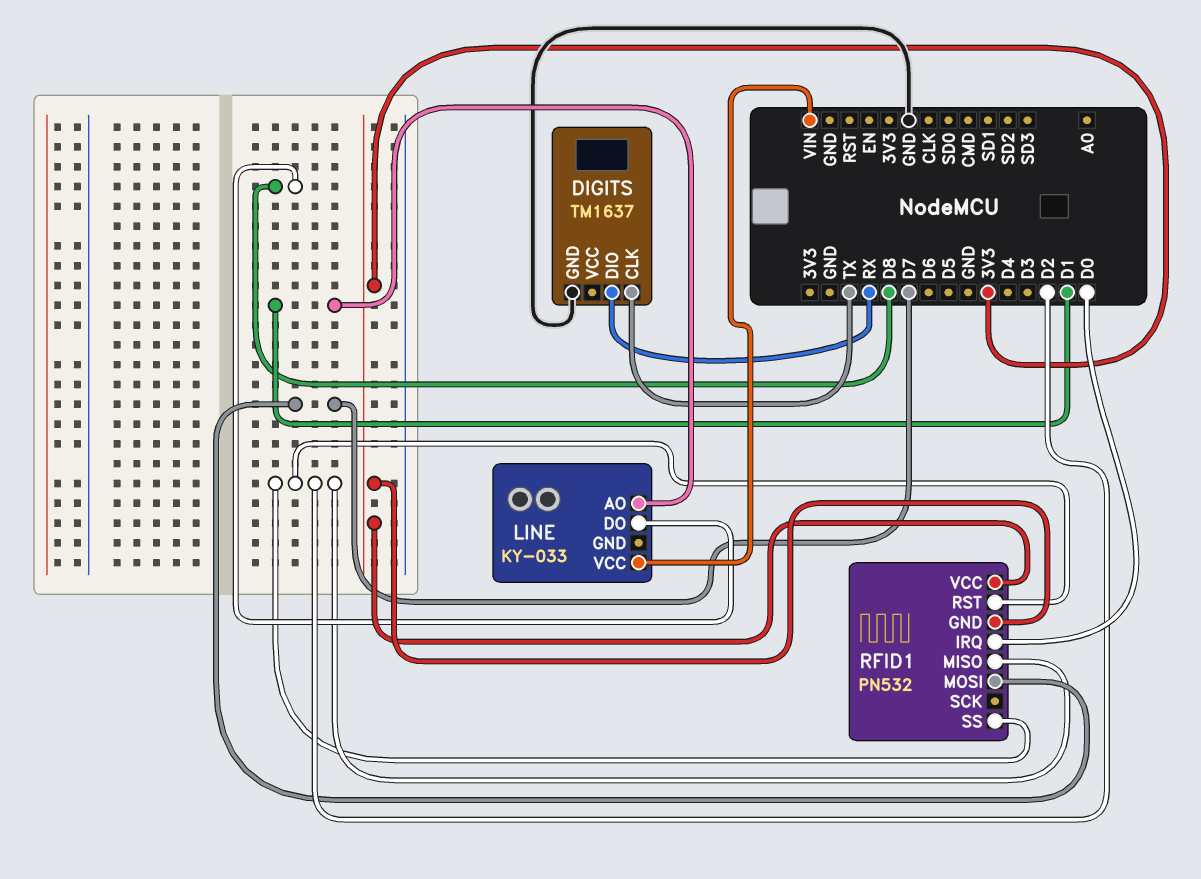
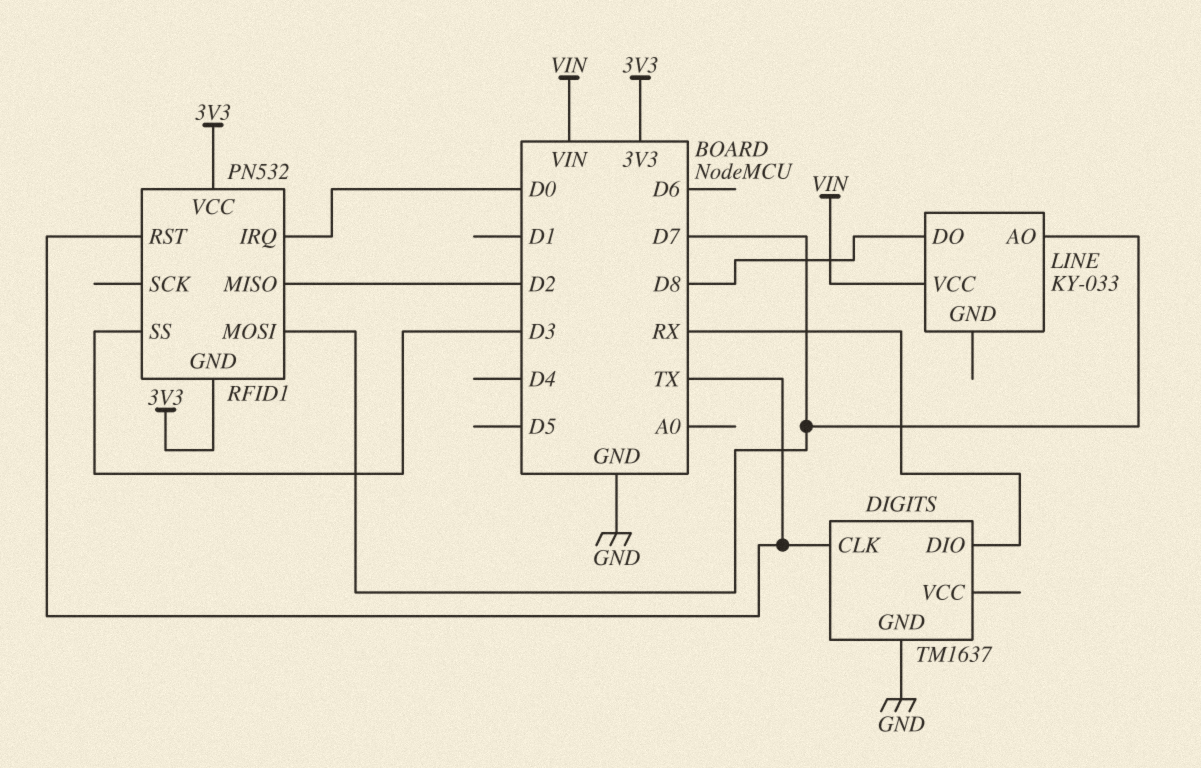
LINE pin AO: D1 -> D7
RFID1 pin RST: D2 -> TX
RFID1 pin SS: D2 -> D3

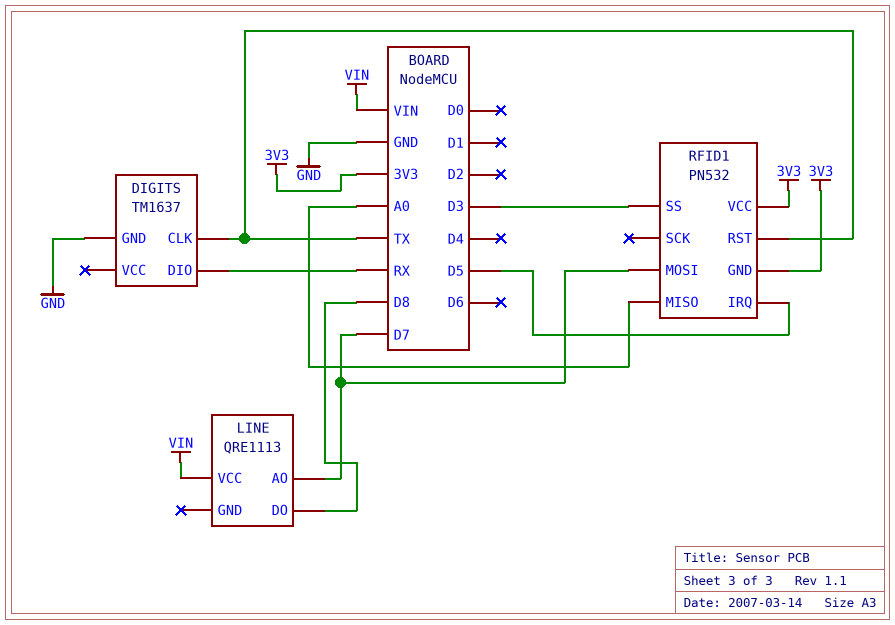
LINE: KY-033 -> QRE1113
RFID1 pin IRQ: D0 -> D5
RFID1 pin MISO: D2 -> A0

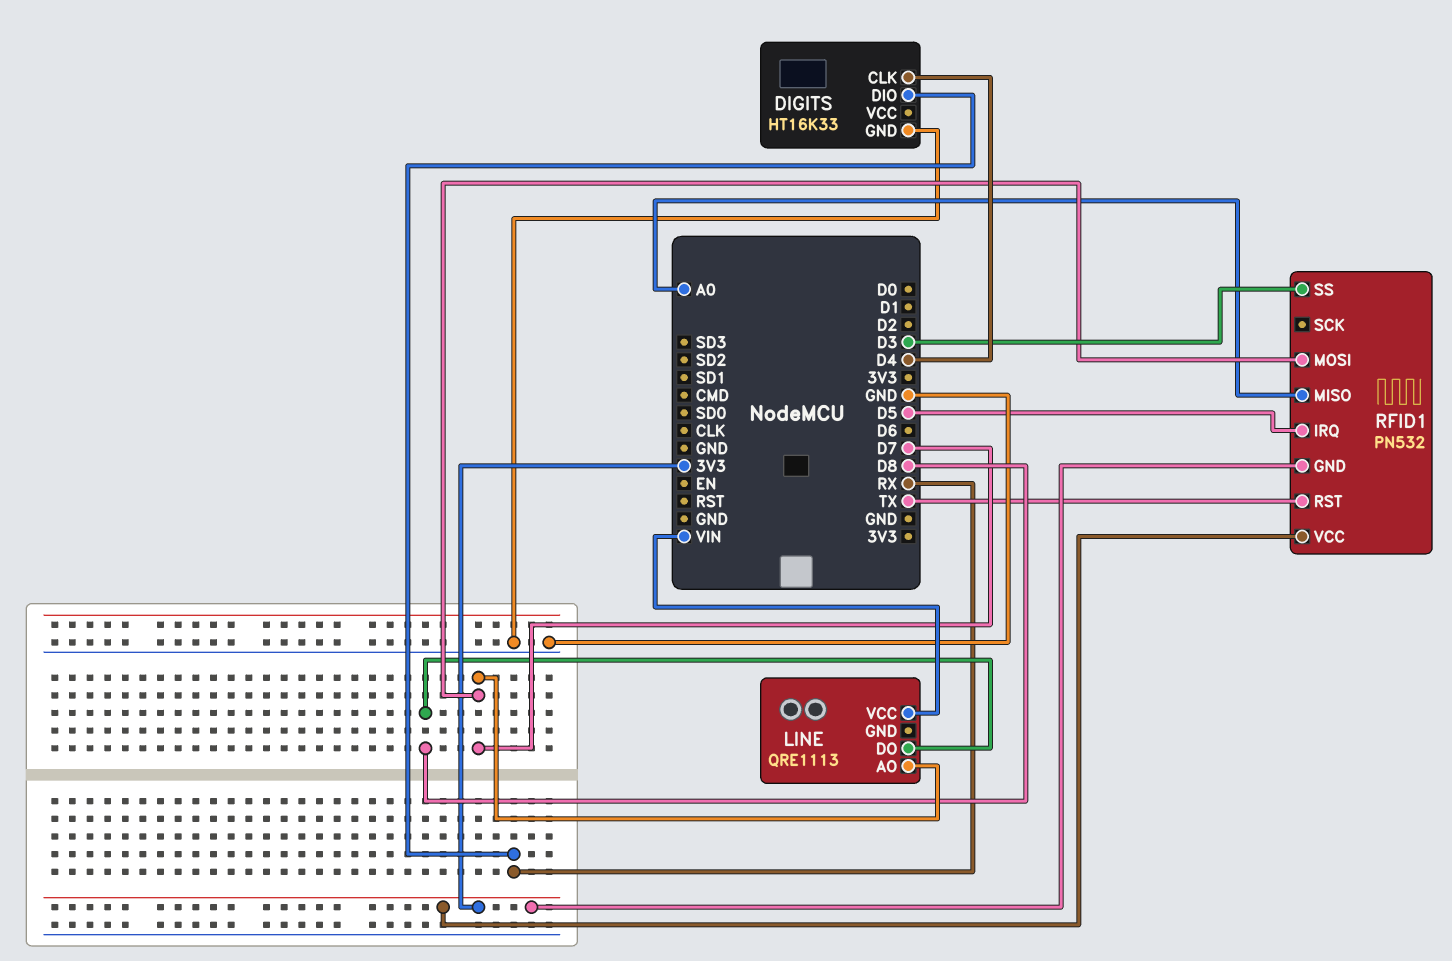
DIGITS: TM1637 -> HT16K33
DIGITS pin CLK: TX -> D4

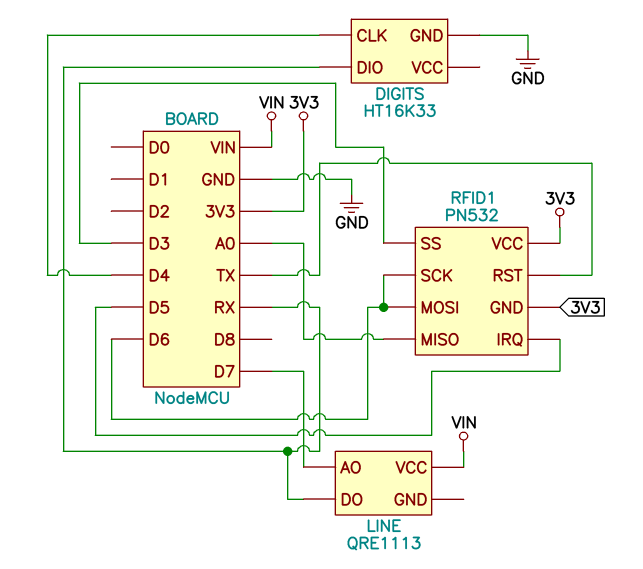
LINE pin DO: D8 -> RX
RFID1 pin MOSI: D7 -> D6
RFID1 pin SCK: none -> D6

